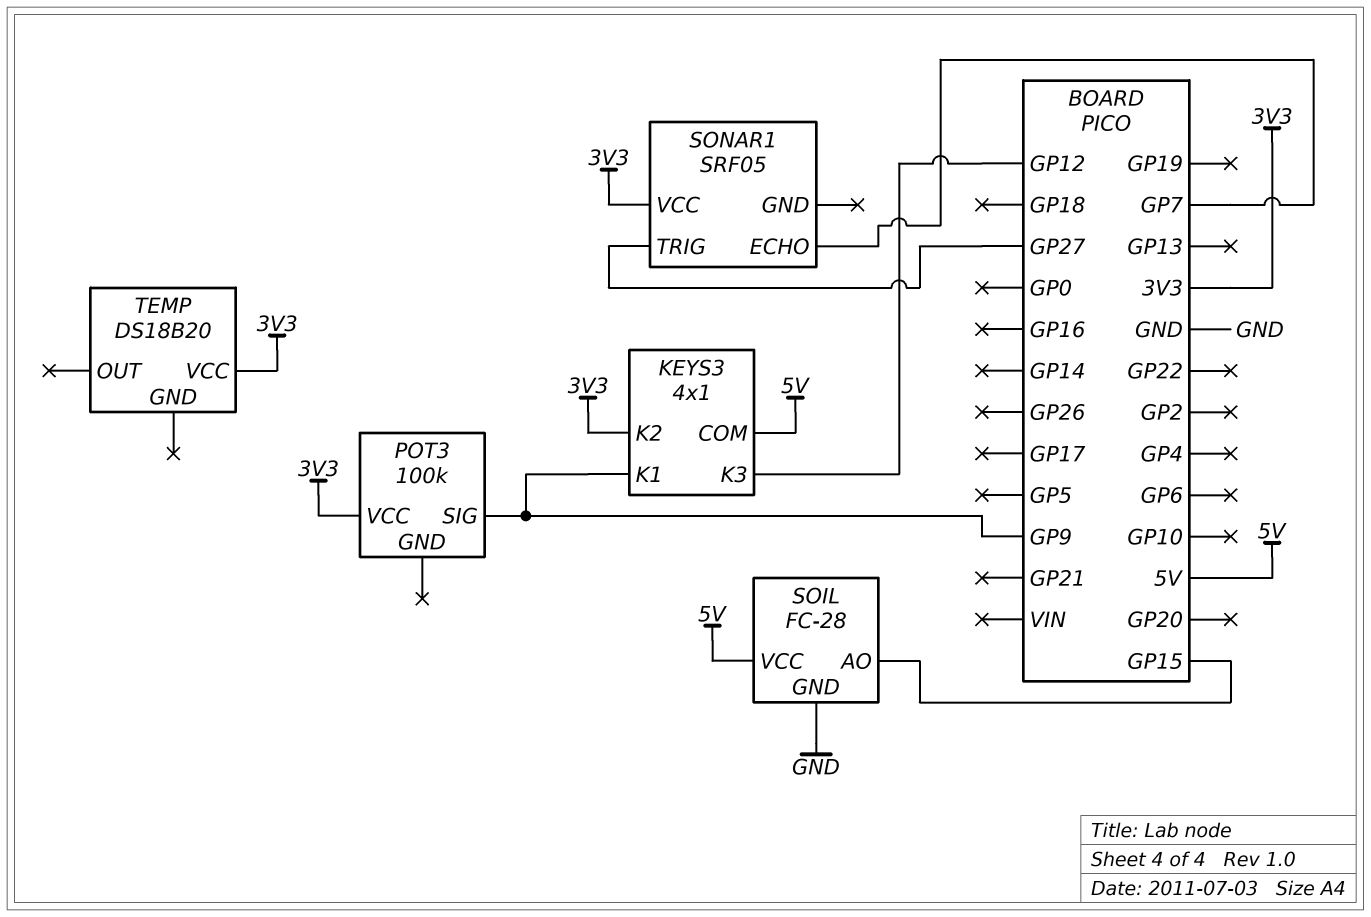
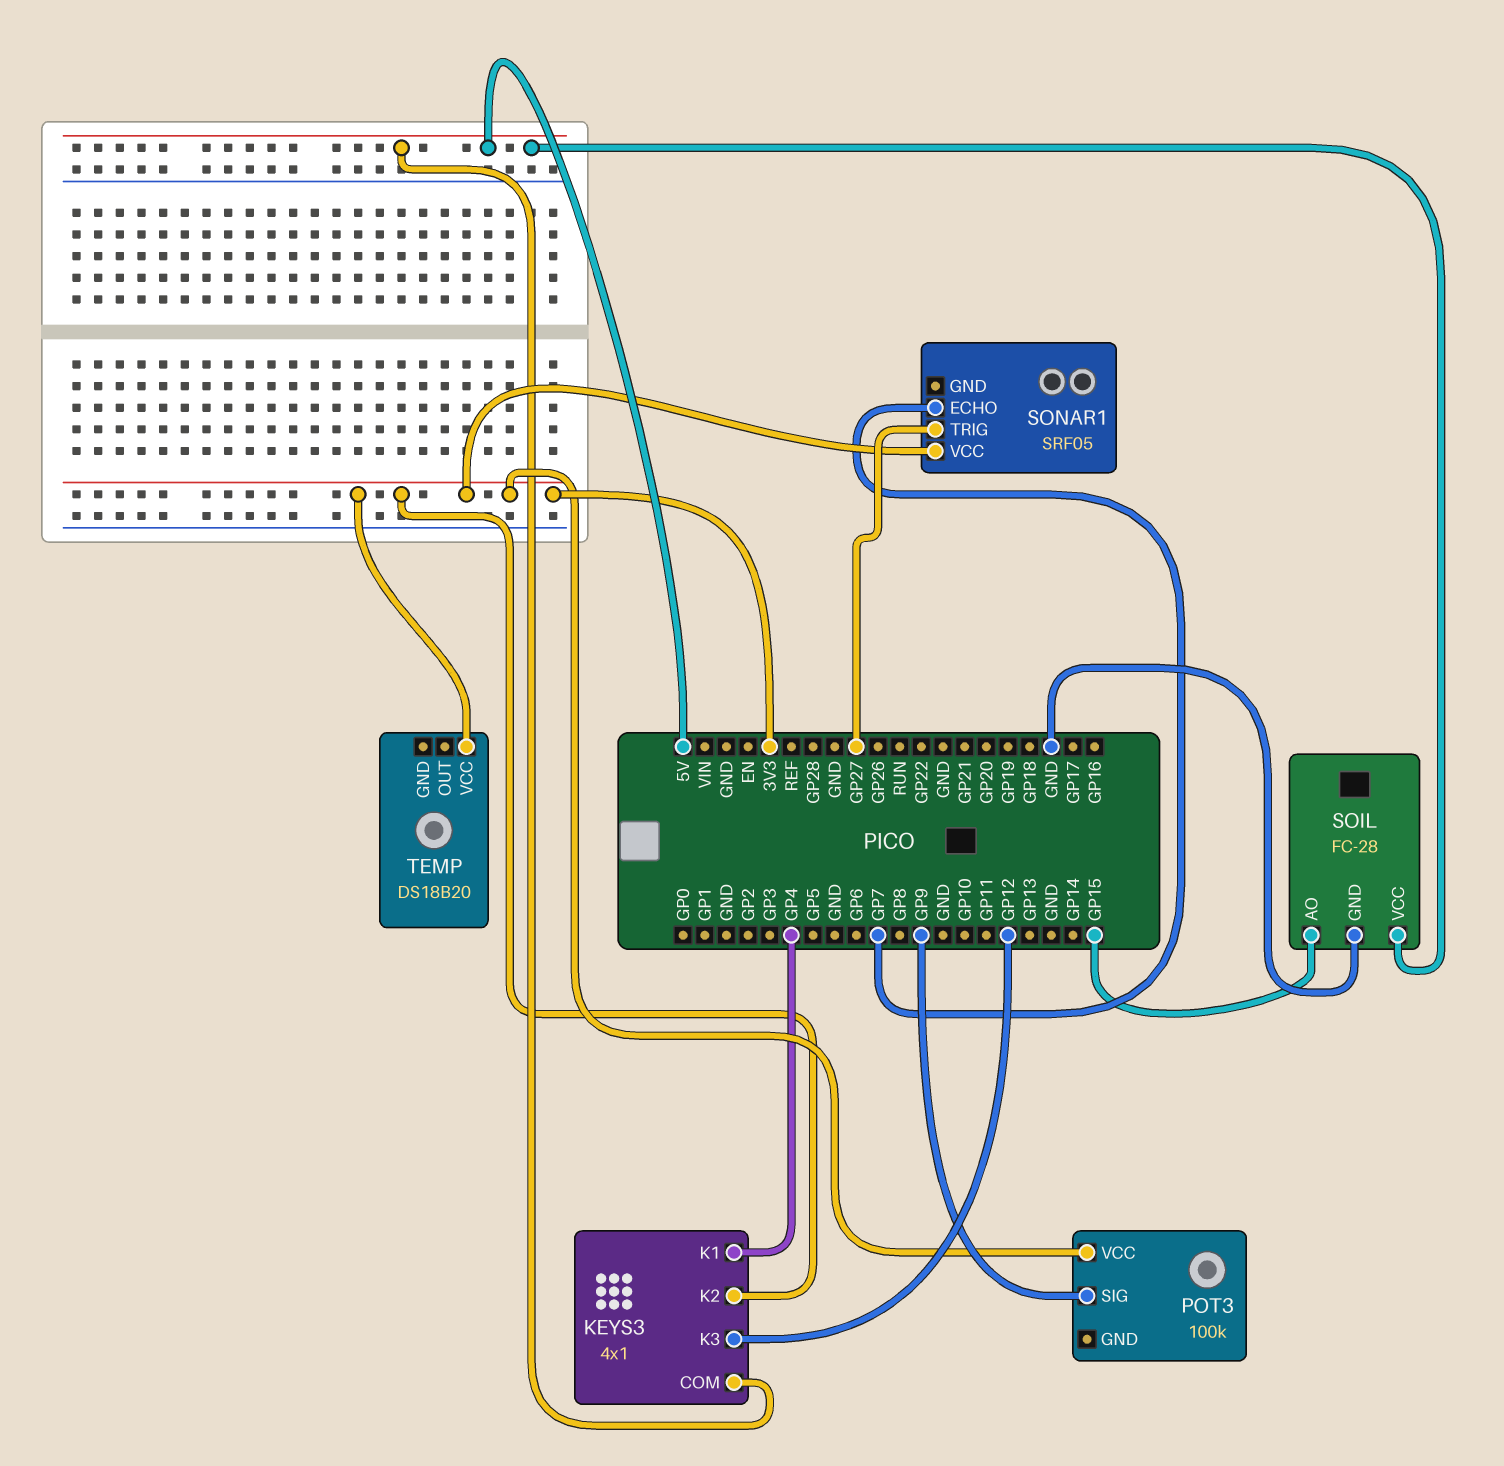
KEYS3 pin K1: GP9 -> GP4

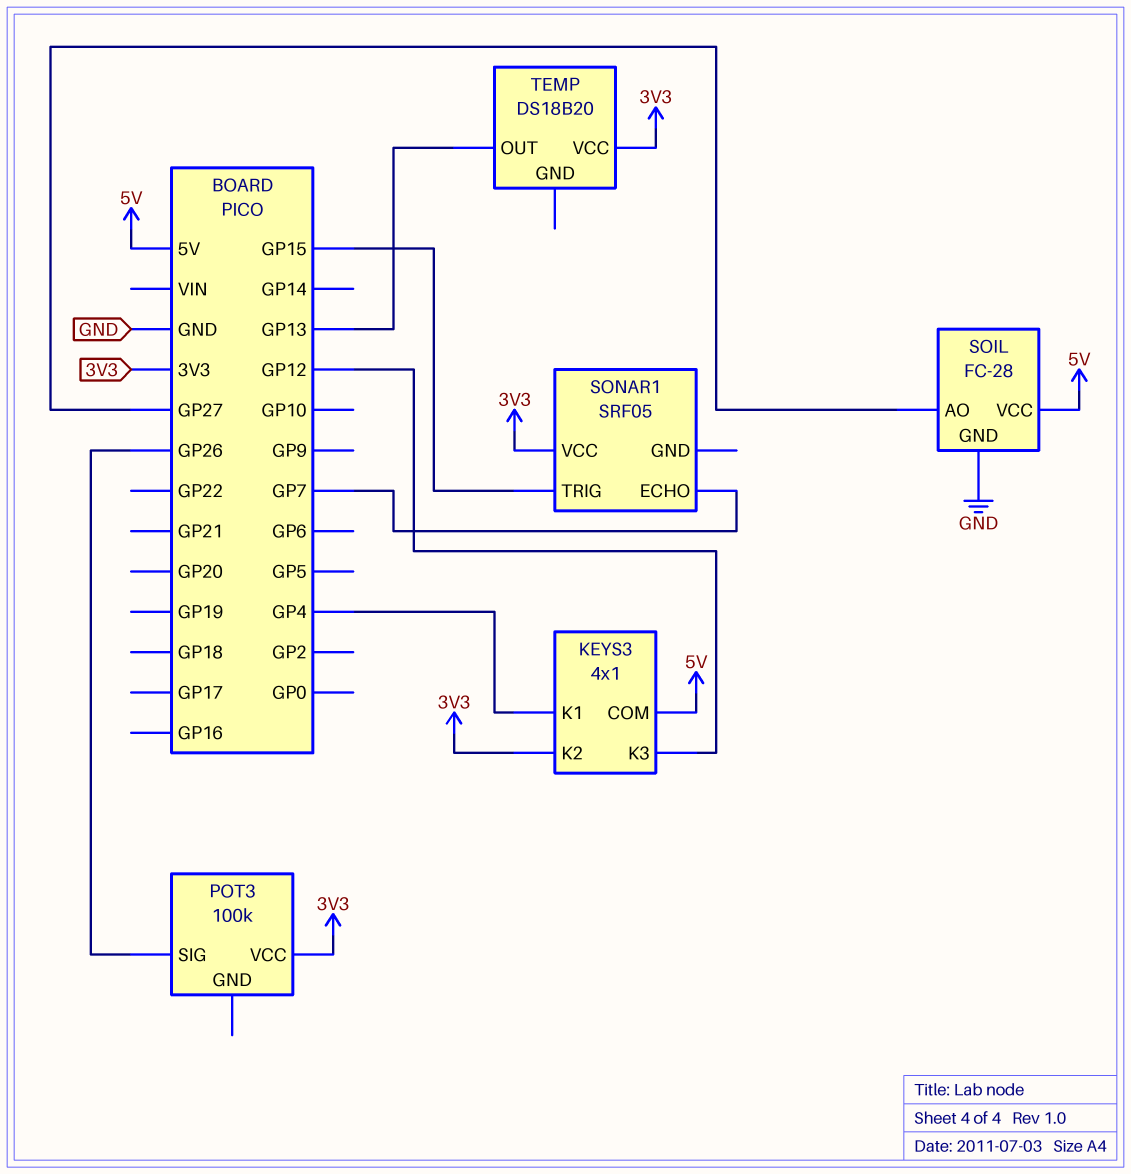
POT3 pin SIG: GP9 -> GP26
SOIL pin AO: GP15 -> GP27
SONAR1 pin TRIG: GP27 -> GP15
TEMP pin OUT: none -> GP13

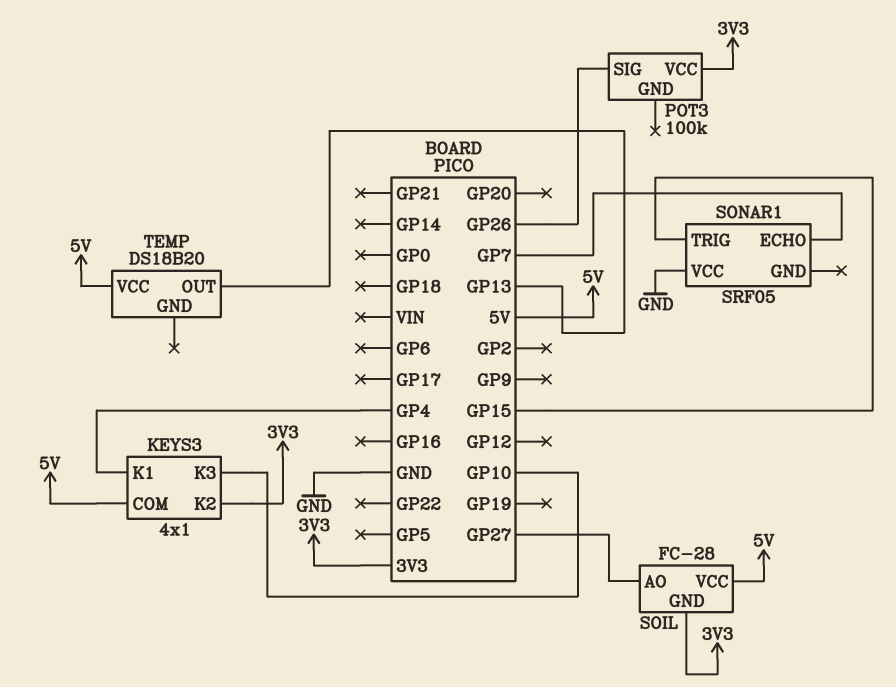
KEYS3 pin K3: GP12 -> GP10
SOIL pin GND: GND -> 3V3
SONAR1 pin VCC: 3V3 -> GND
TEMP pin VCC: 3V3 -> 5V

